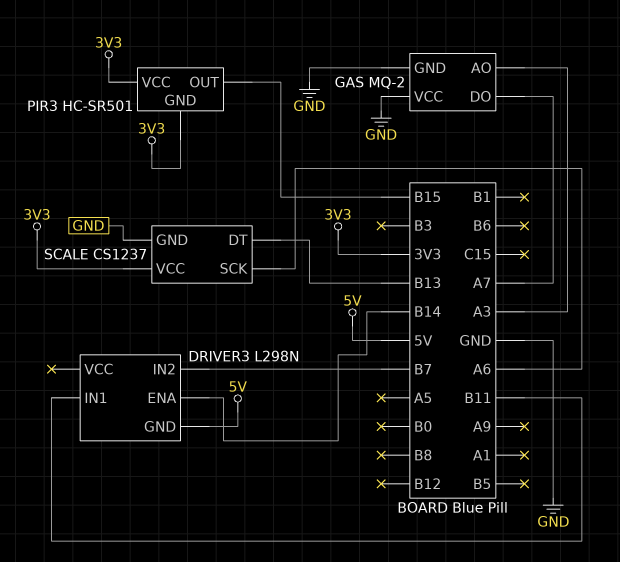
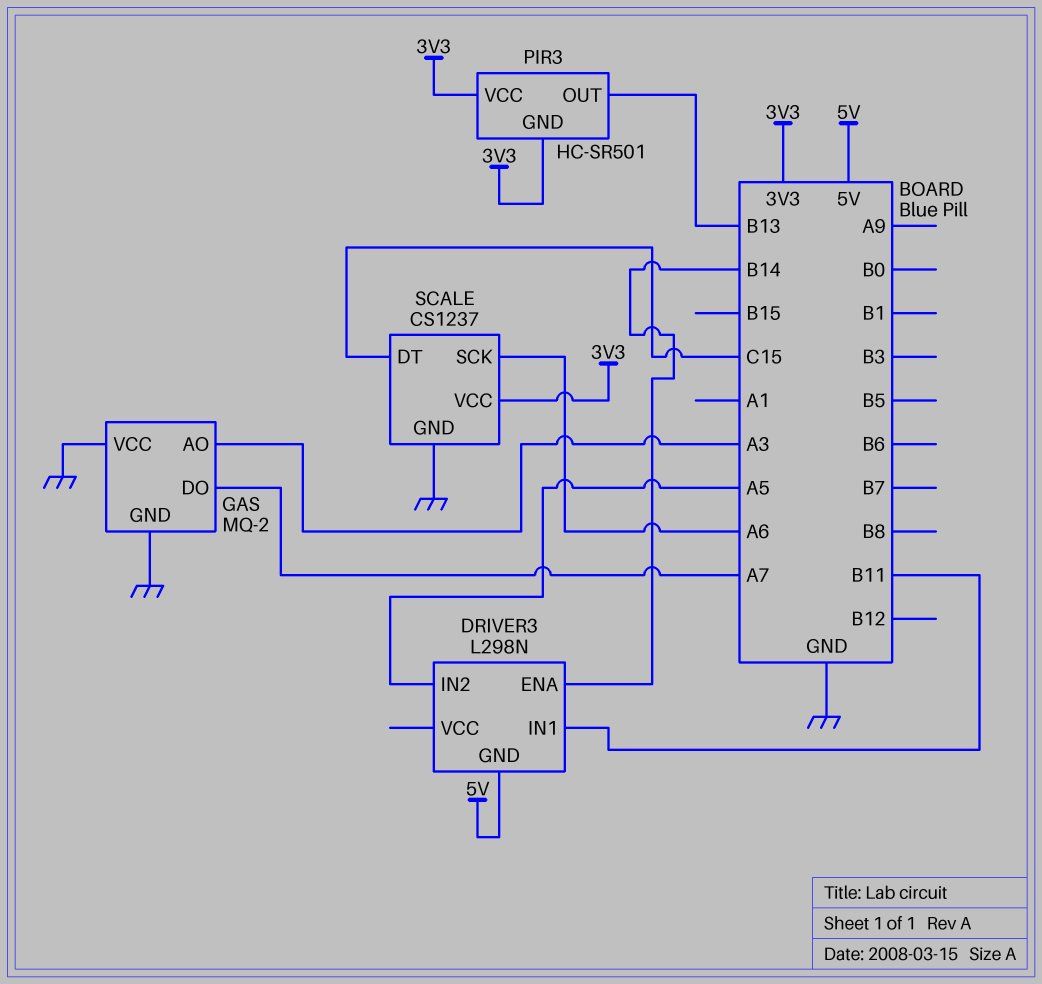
DRIVER3 pin IN2: B7 -> A5
PIR3 pin OUT: B15 -> B13
SCALE pin DT: B13 -> C15

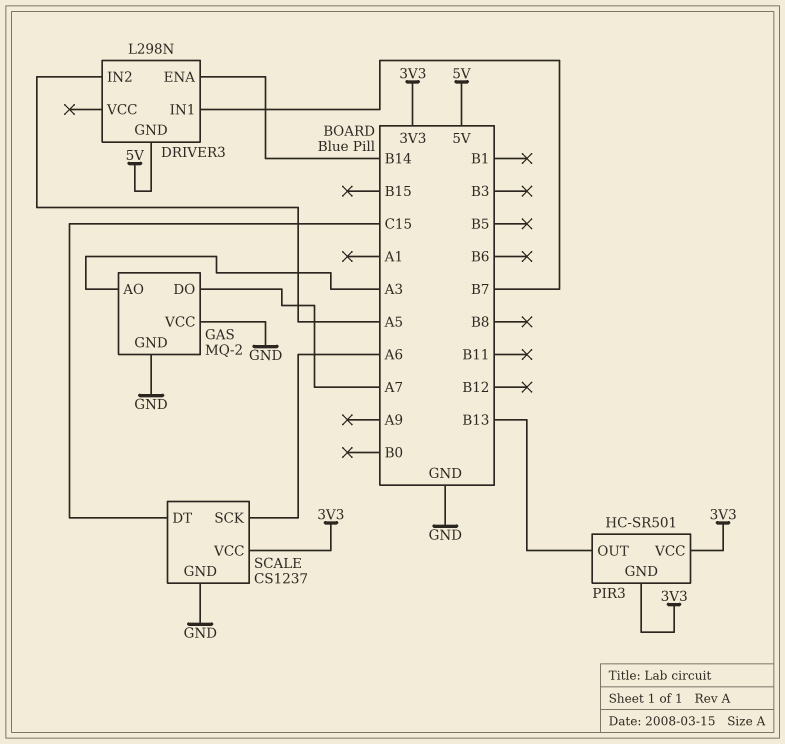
DRIVER3 pin IN1: B11 -> B7

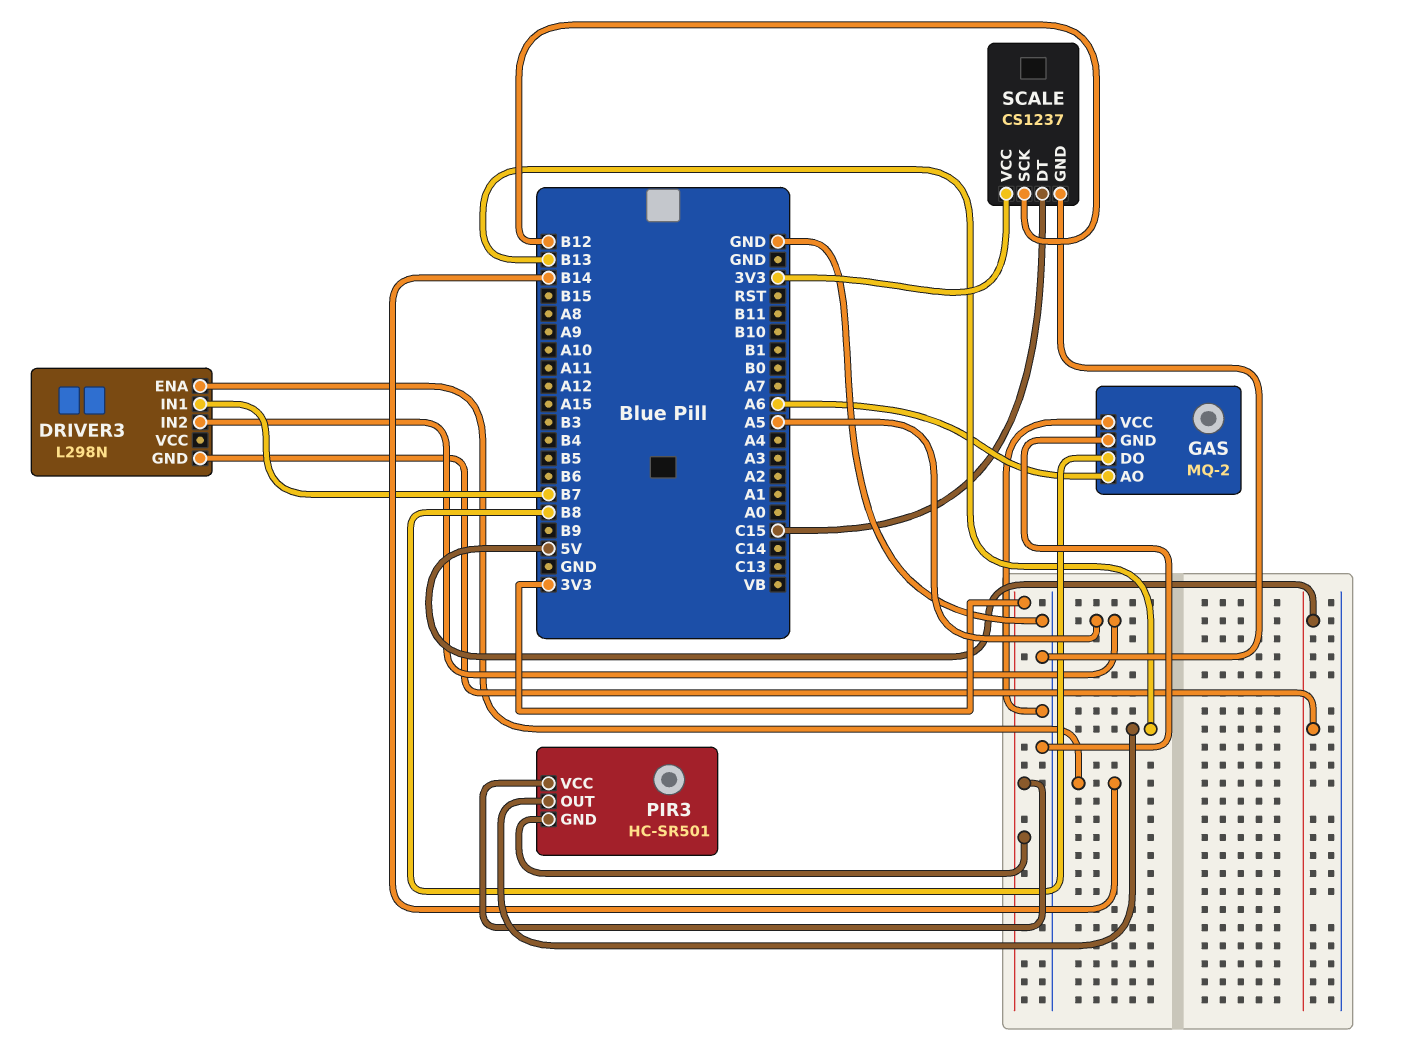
GAS pin AO: A3 -> A6
GAS pin DO: A7 -> B8
SCALE pin SCK: A6 -> B12

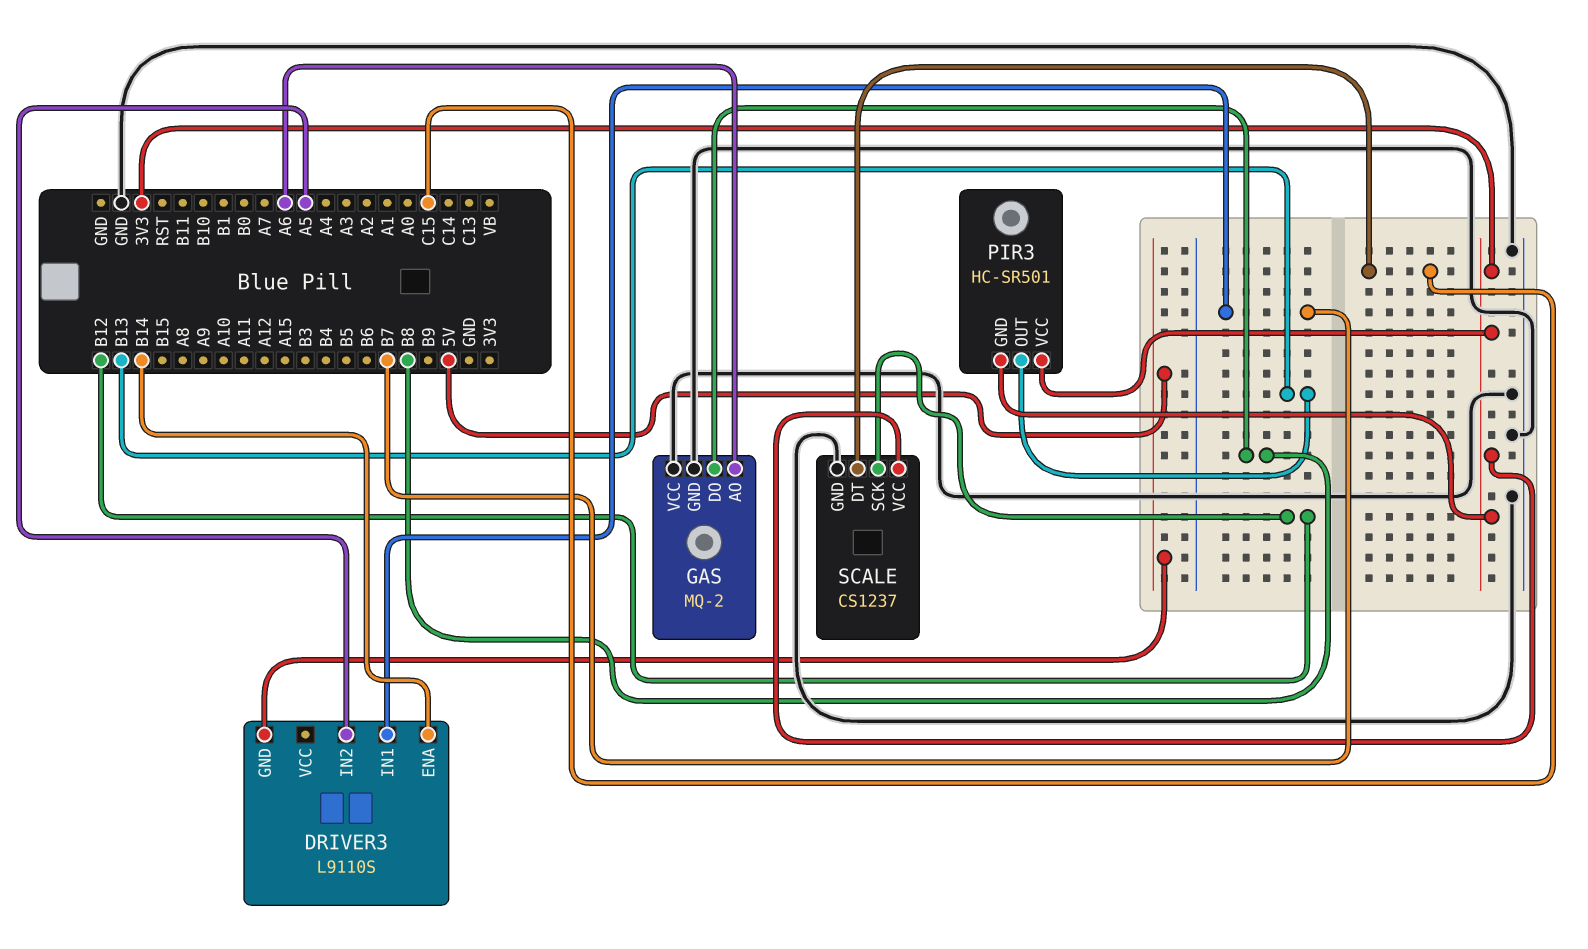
DRIVER3: L298N -> L9110S

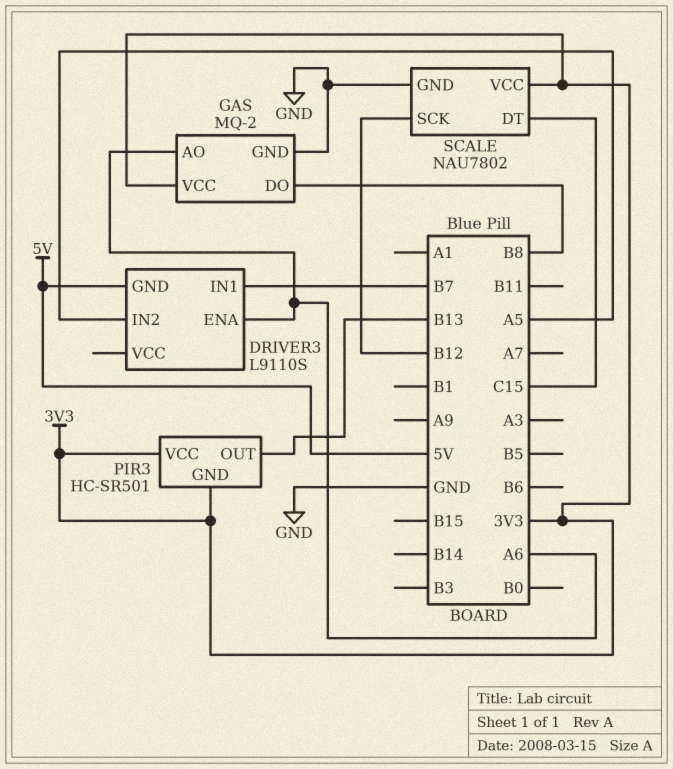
DRIVER3 pin ENA: B14 -> A6
GAS pin VCC: GND -> 3V3
SCALE: CS1237 -> NAU7802

